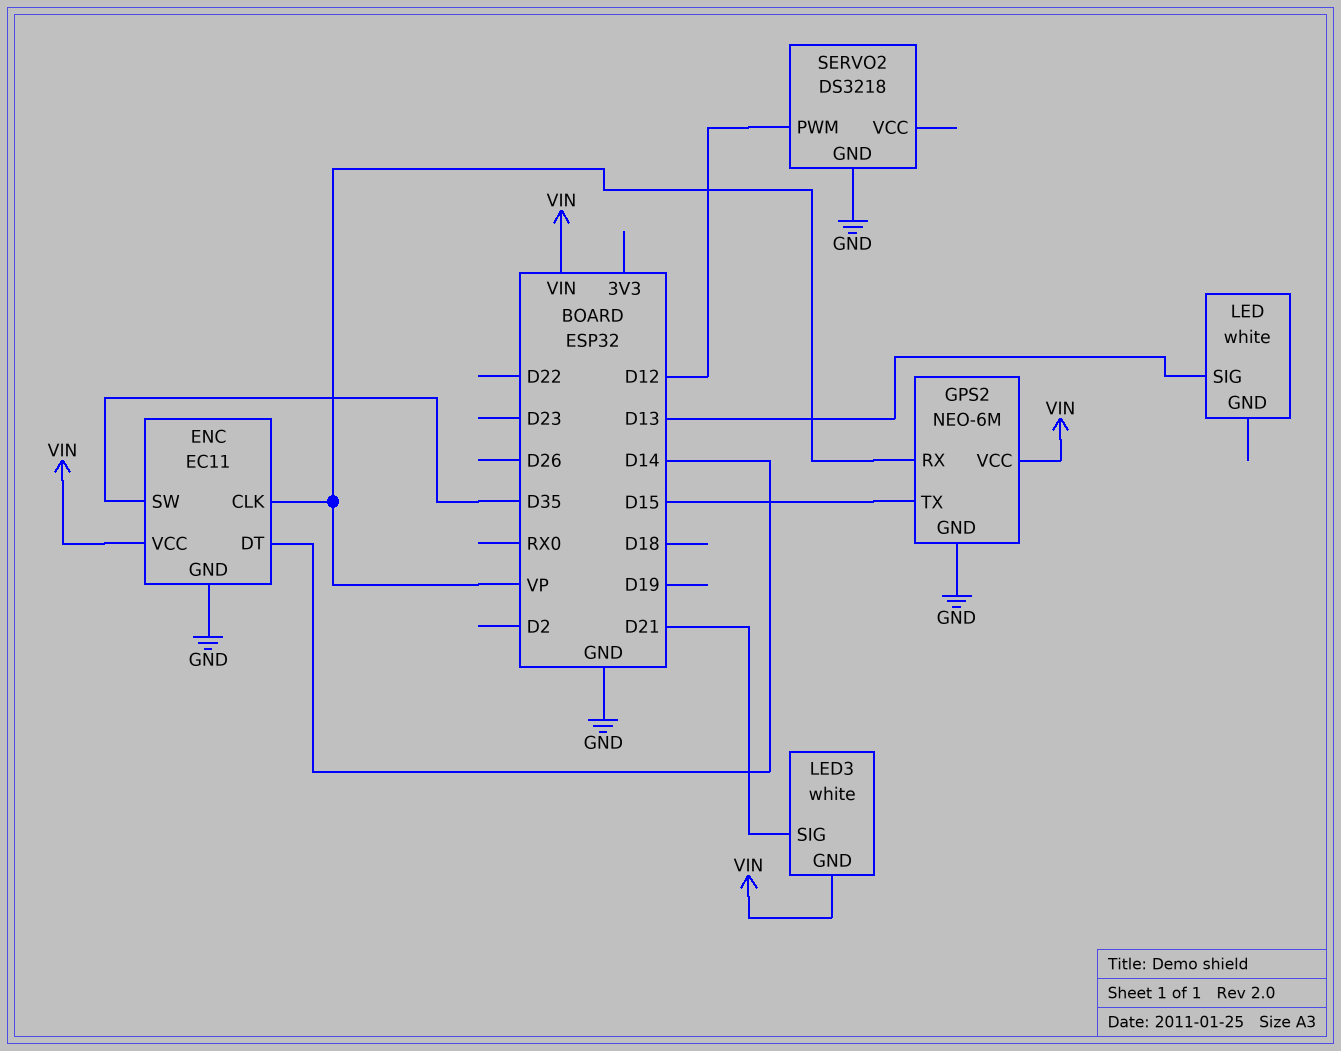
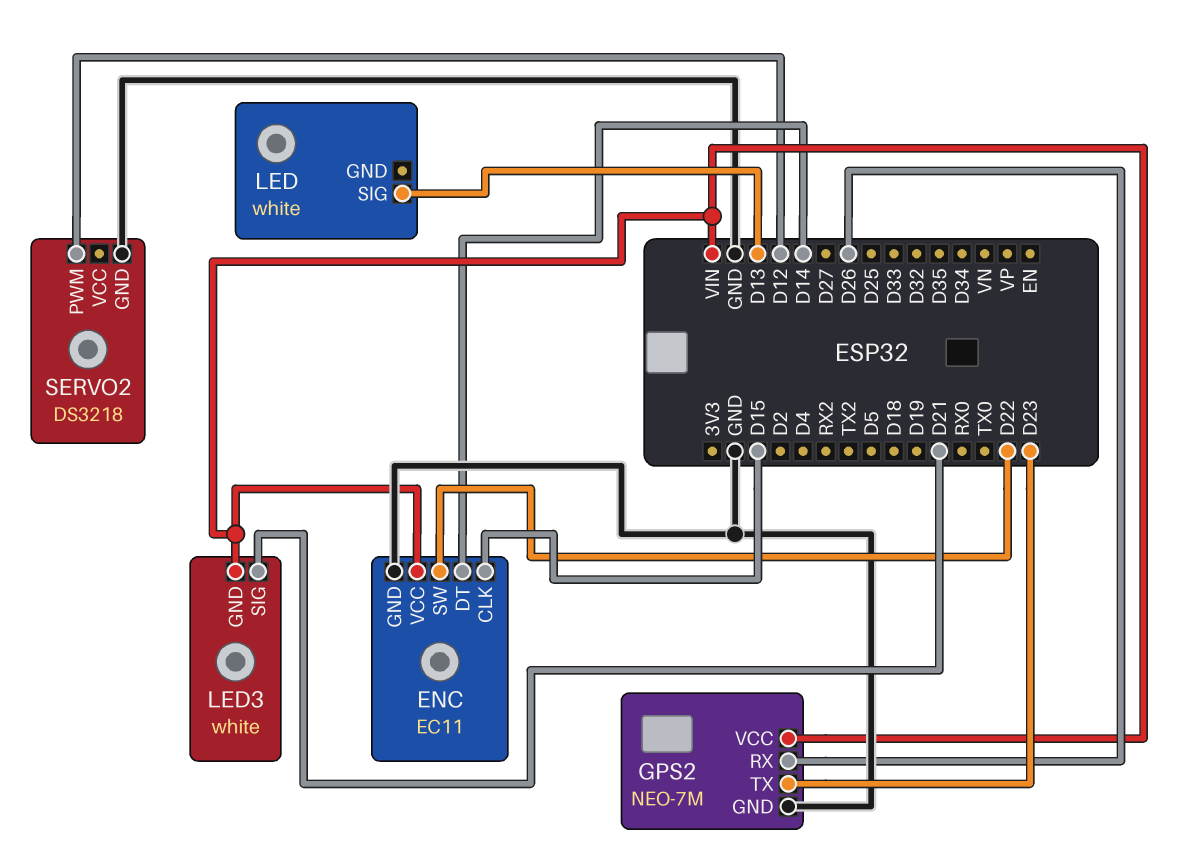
ENC pin CLK: VP -> D15
ENC pin SW: D35 -> D22
GPS2: NEO-6M -> NEO-7M
GPS2 pin RX: VP -> D26
GPS2 pin TX: D15 -> D23

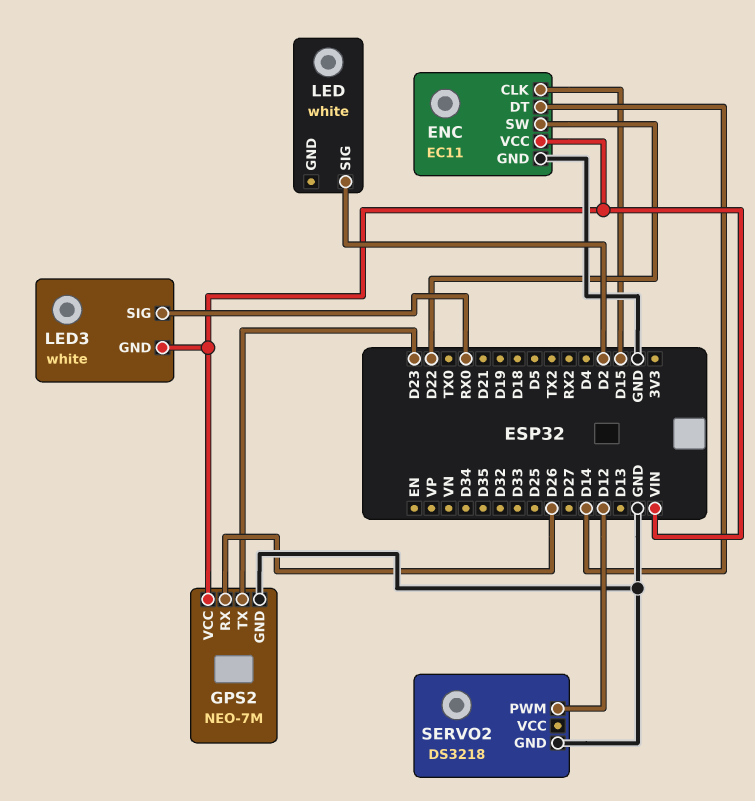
LED pin SIG: D13 -> D2
LED3 pin SIG: D21 -> RX0

